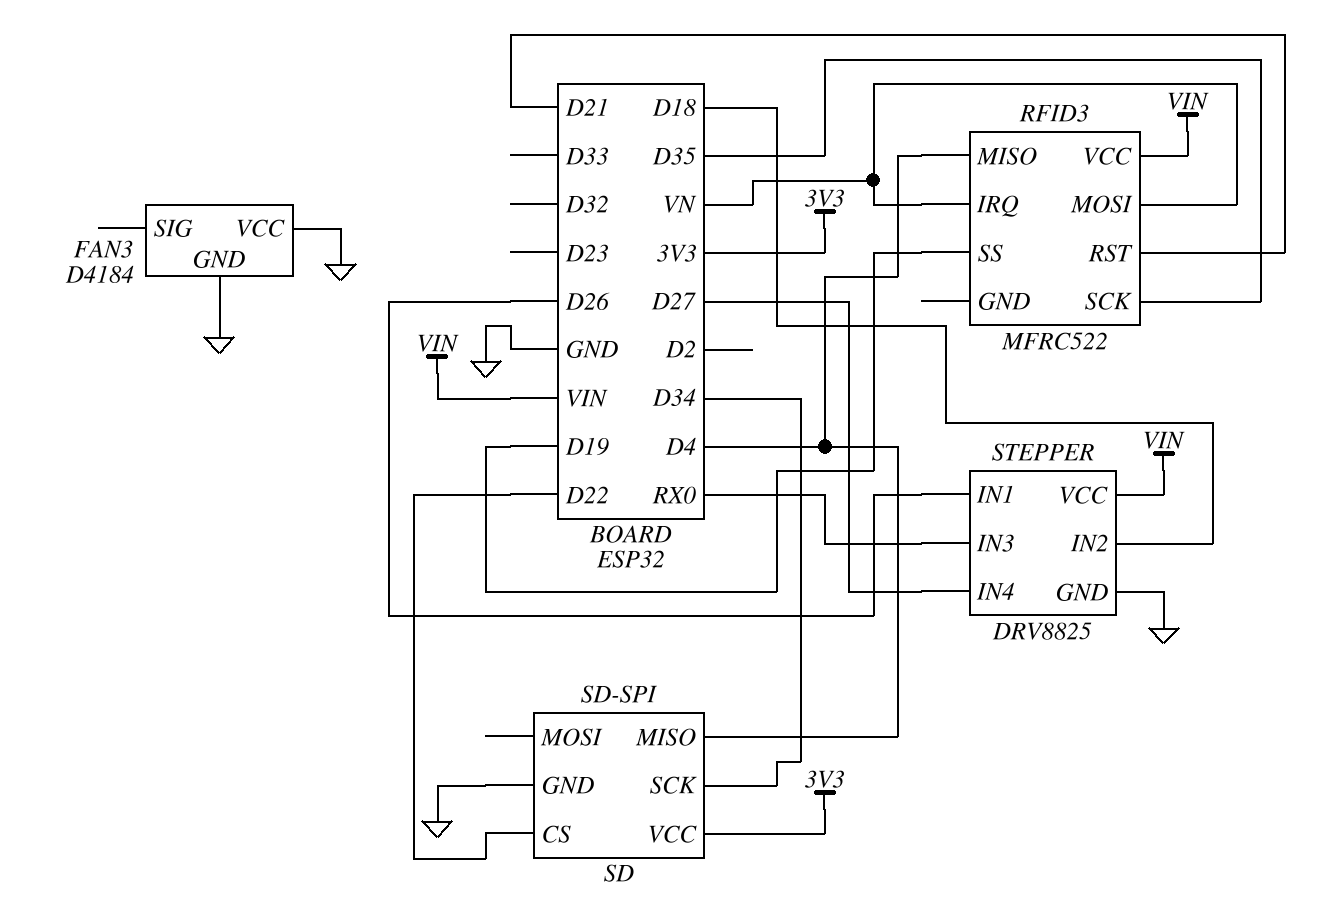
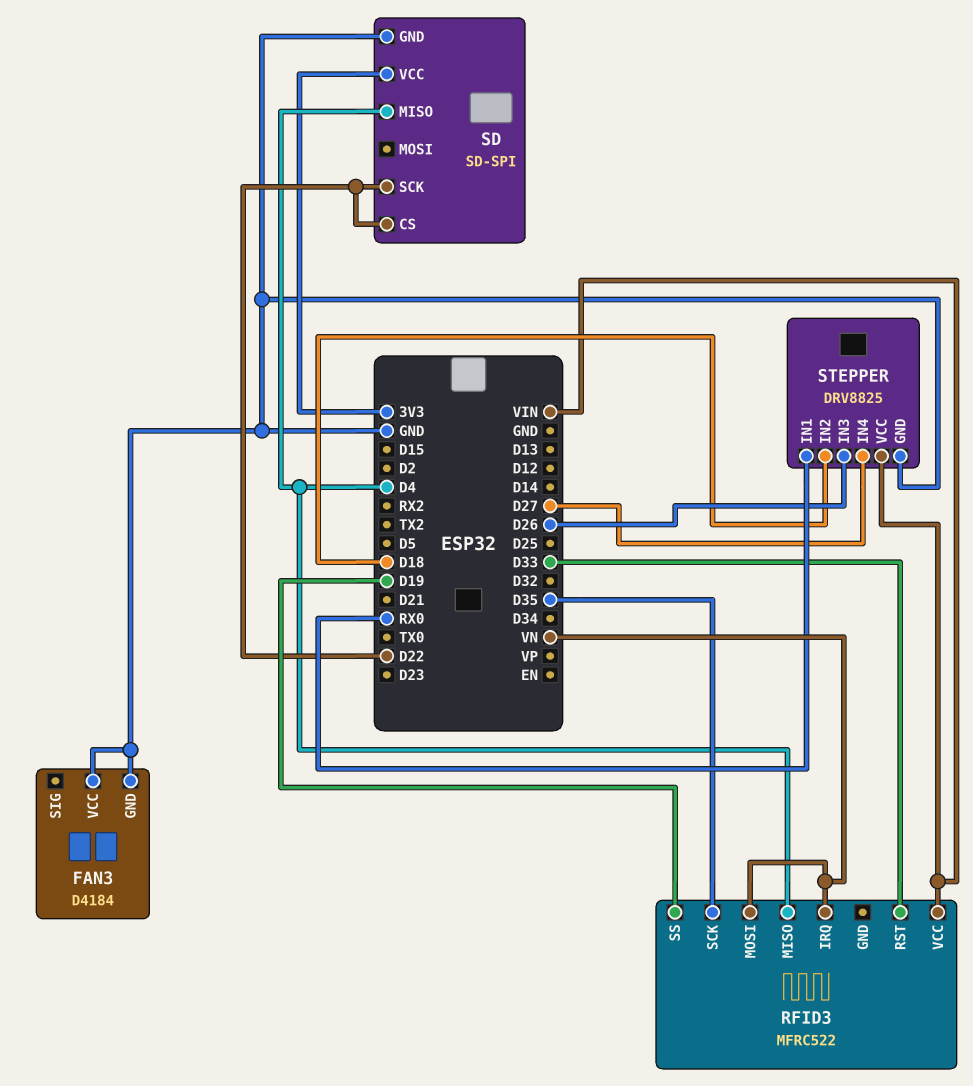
RFID3 pin RST: D21 -> D33
SD pin SCK: D34 -> D22
STEPPER pin IN1: D26 -> RX0
STEPPER pin IN3: RX0 -> D26

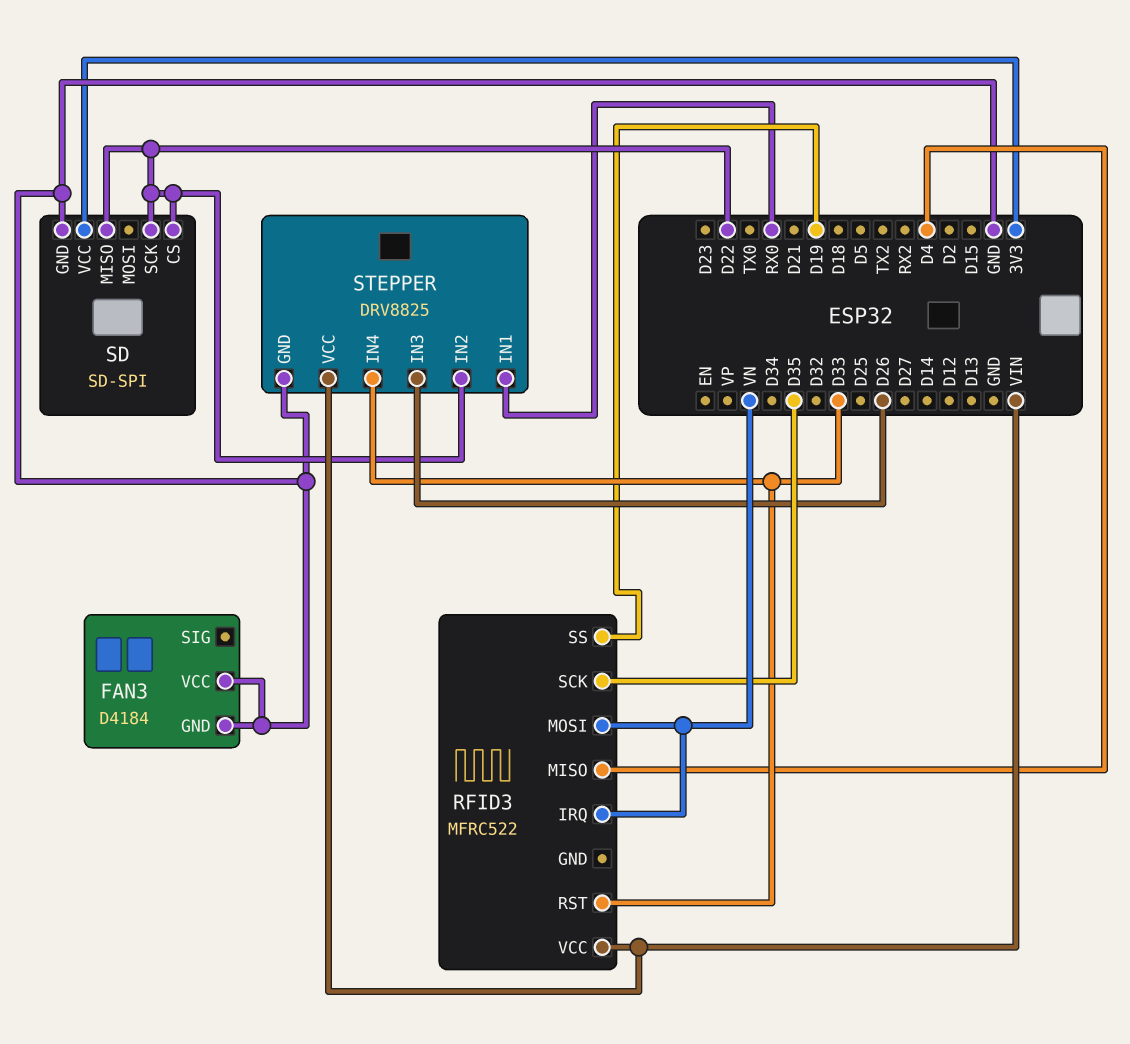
SD pin MISO: D4 -> D22
STEPPER pin IN2: D18 -> D22
STEPPER pin IN4: D27 -> D33

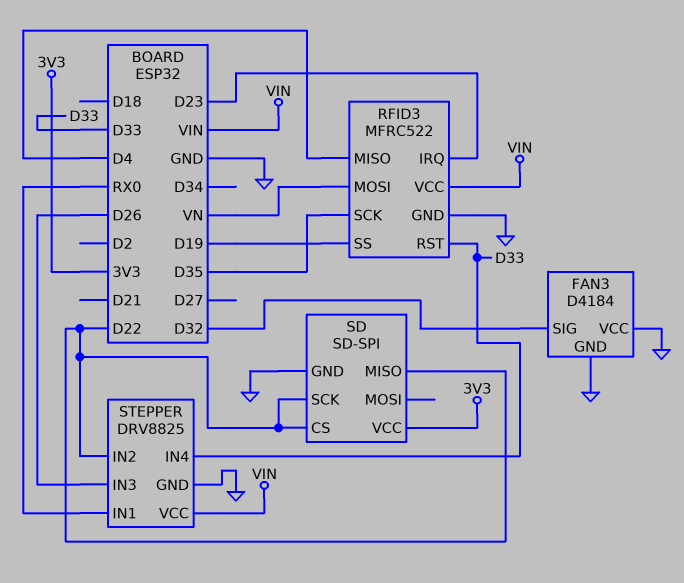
FAN3 pin SIG: none -> D32
RFID3 pin GND: none -> GND
RFID3 pin IRQ: VN -> D23

